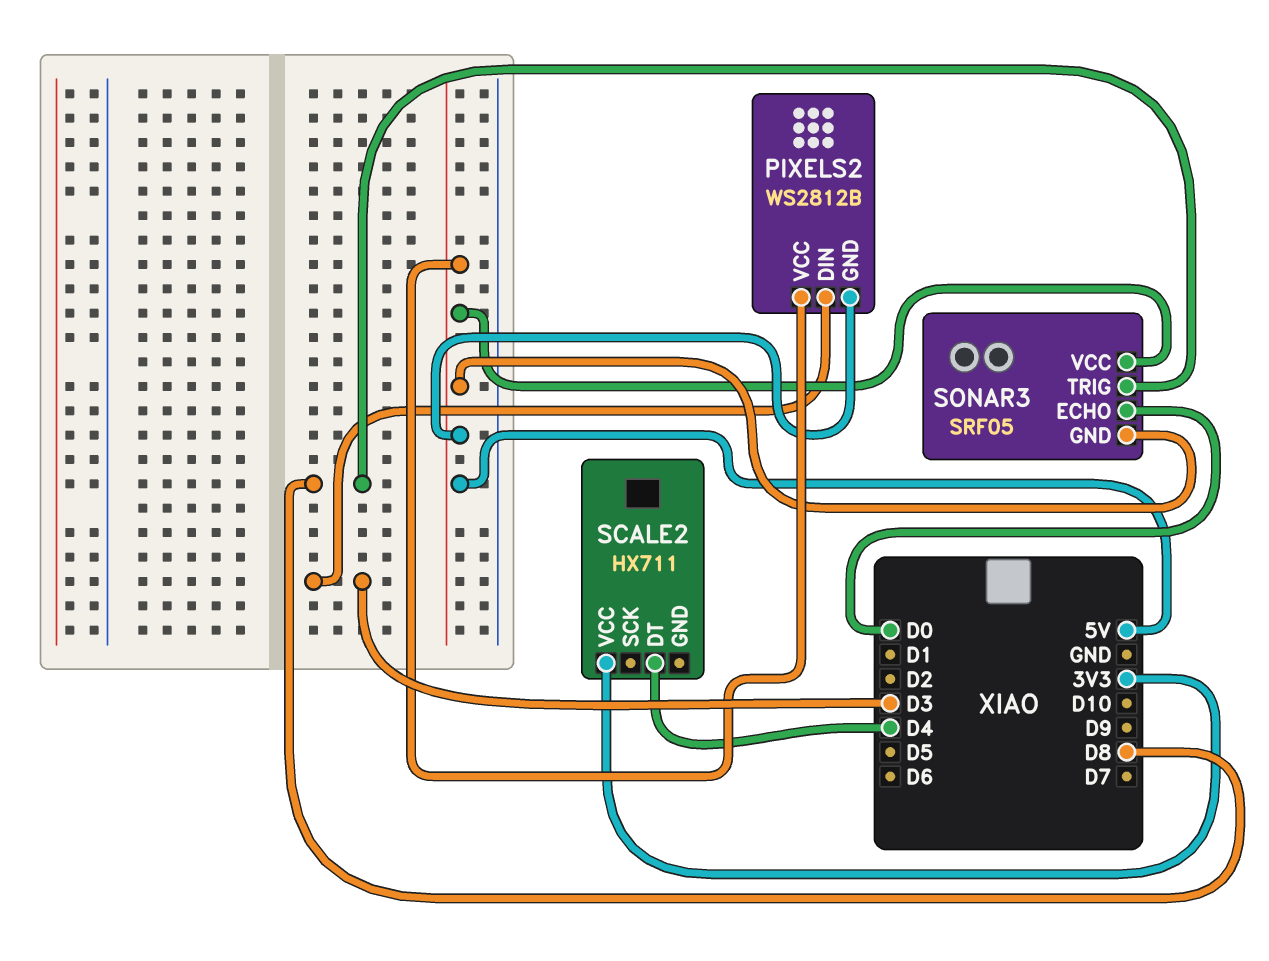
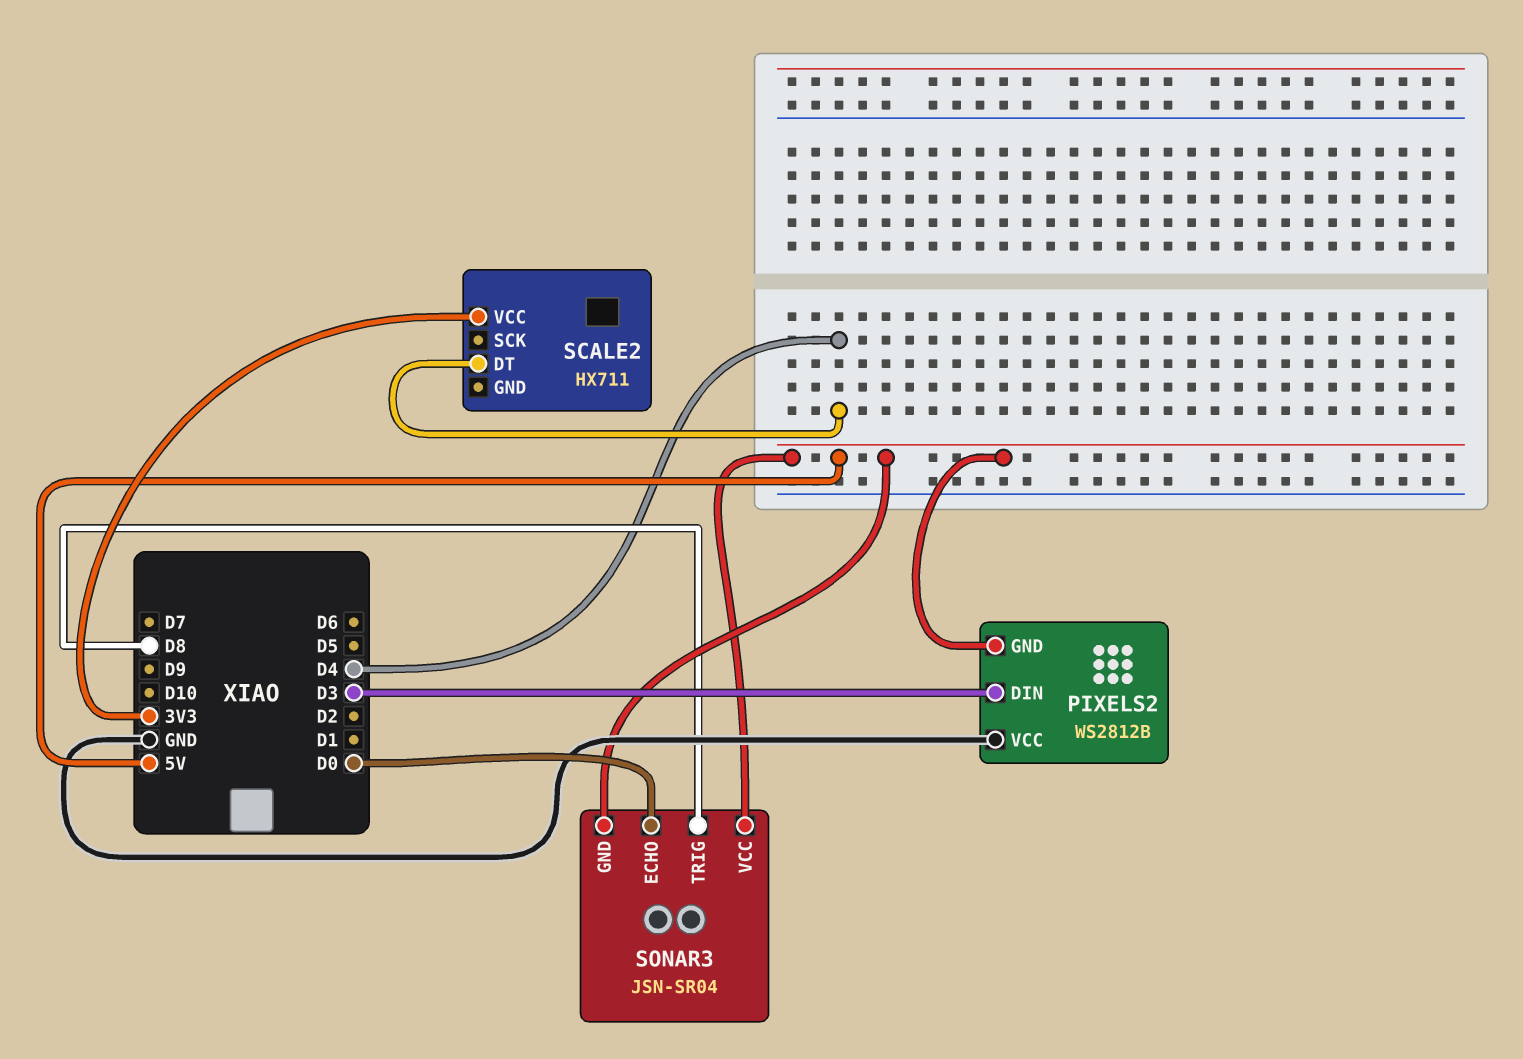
PIXELS2 pin VCC: 5V -> GND
SONAR3: SRF05 -> JSN-SR04

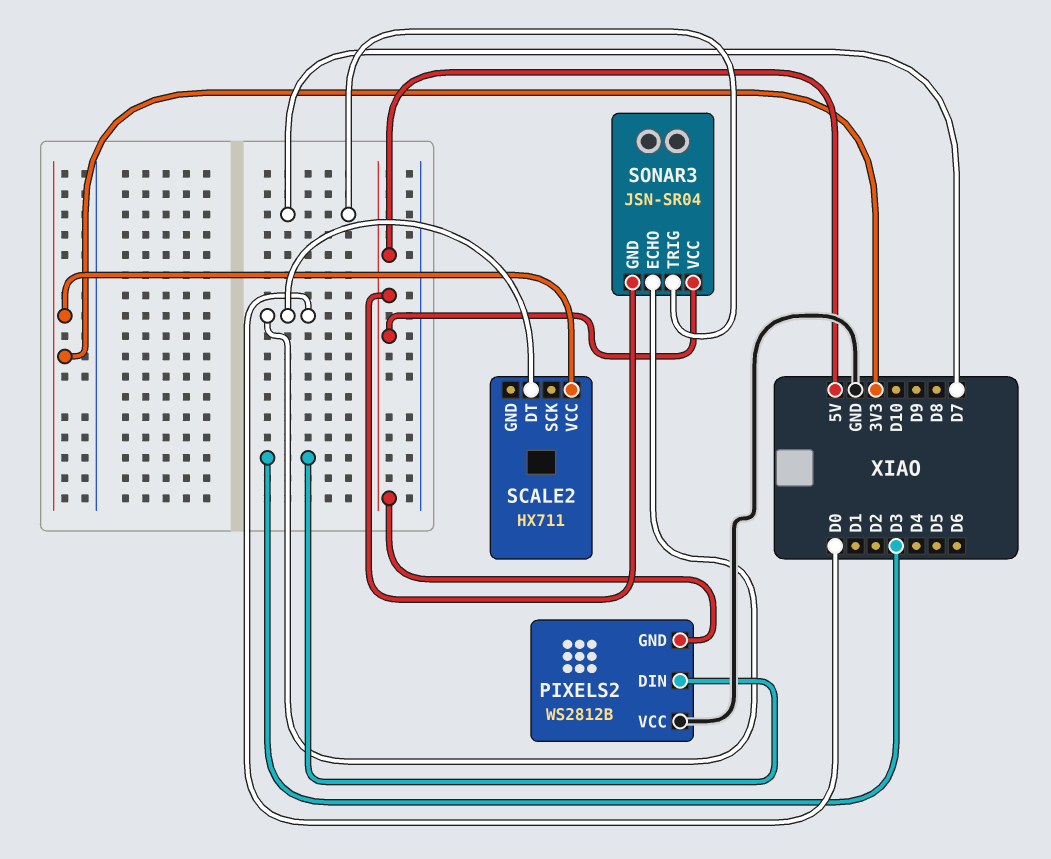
SCALE2 pin DT: D4 -> D0
SONAR3 pin TRIG: D8 -> D7

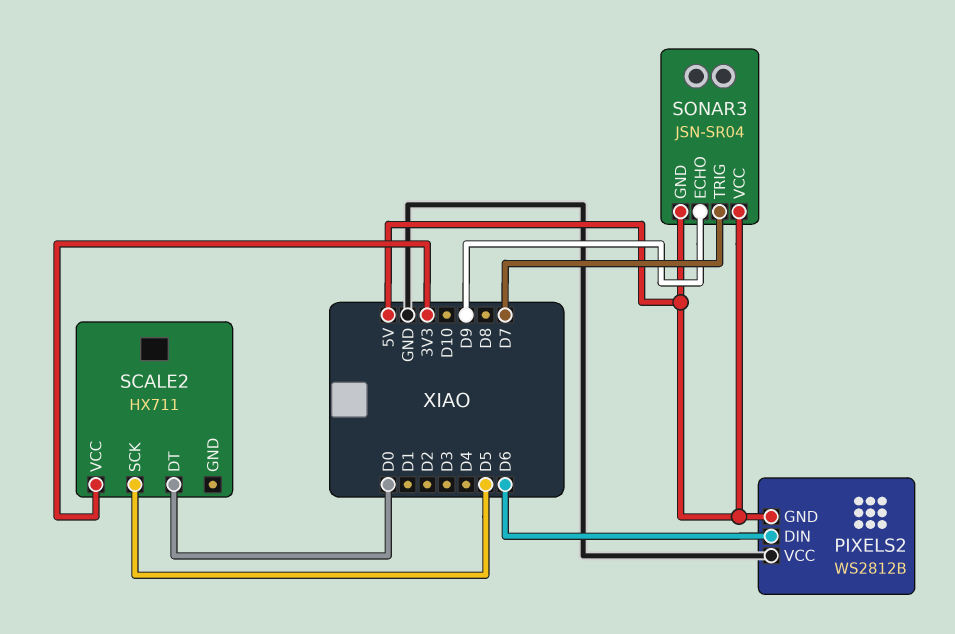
PIXELS2 pin DIN: D3 -> D6
SCALE2 pin SCK: none -> D5
SONAR3 pin ECHO: D0 -> D9

